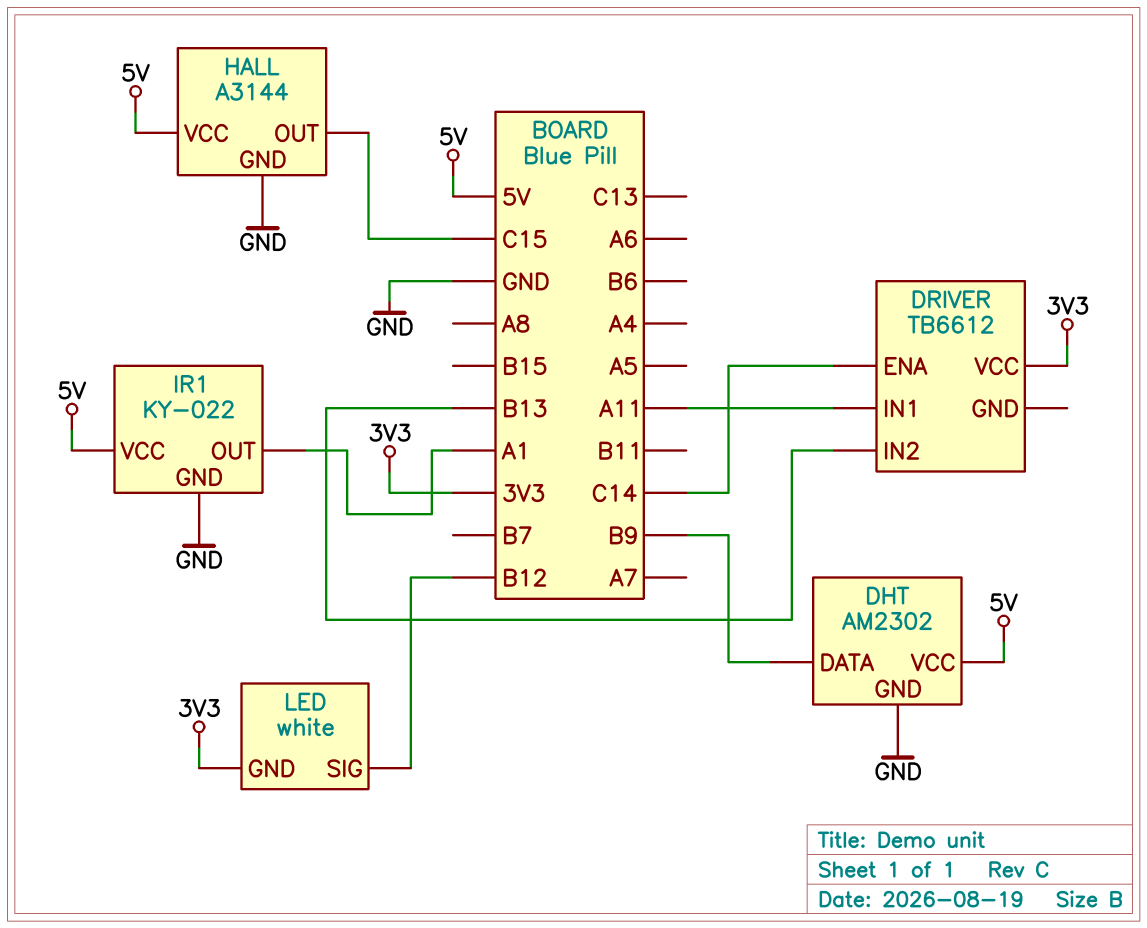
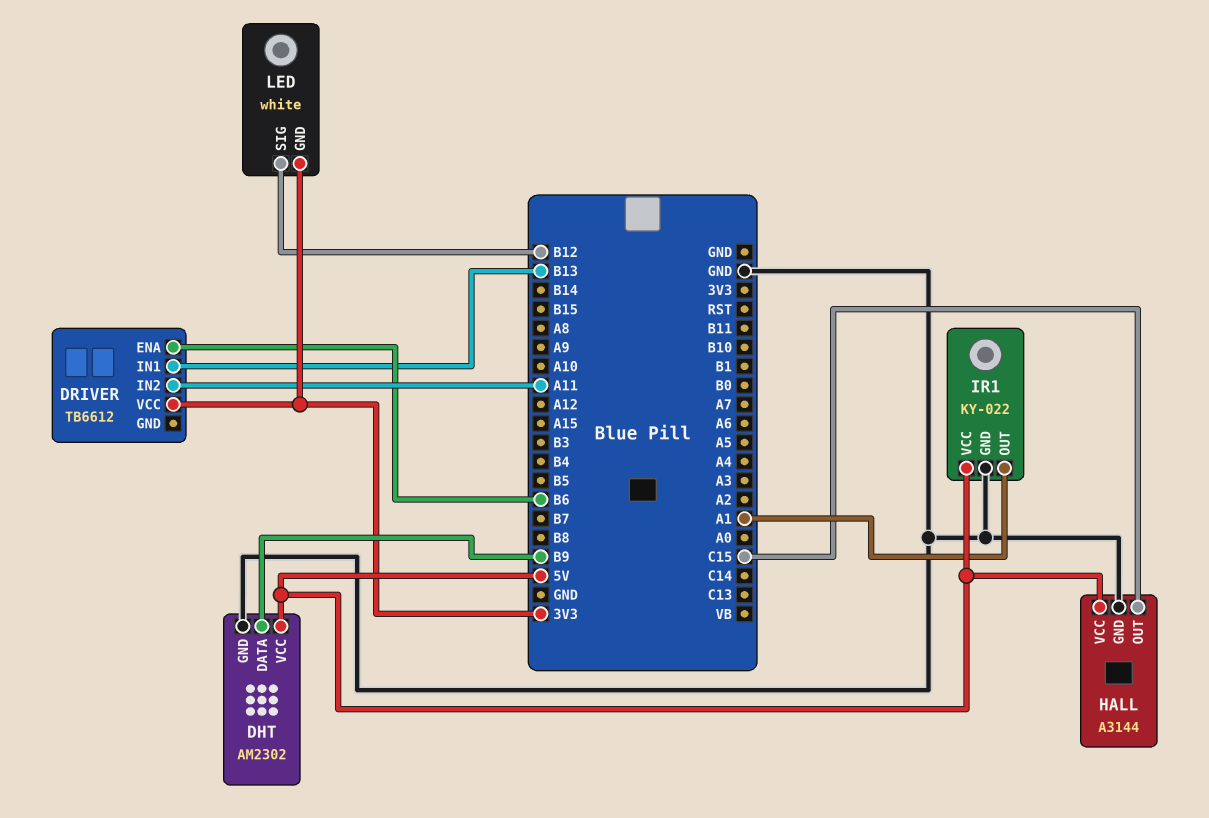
DRIVER pin ENA: C14 -> B6
DRIVER pin IN1: A11 -> B13
DRIVER pin IN2: B13 -> A11

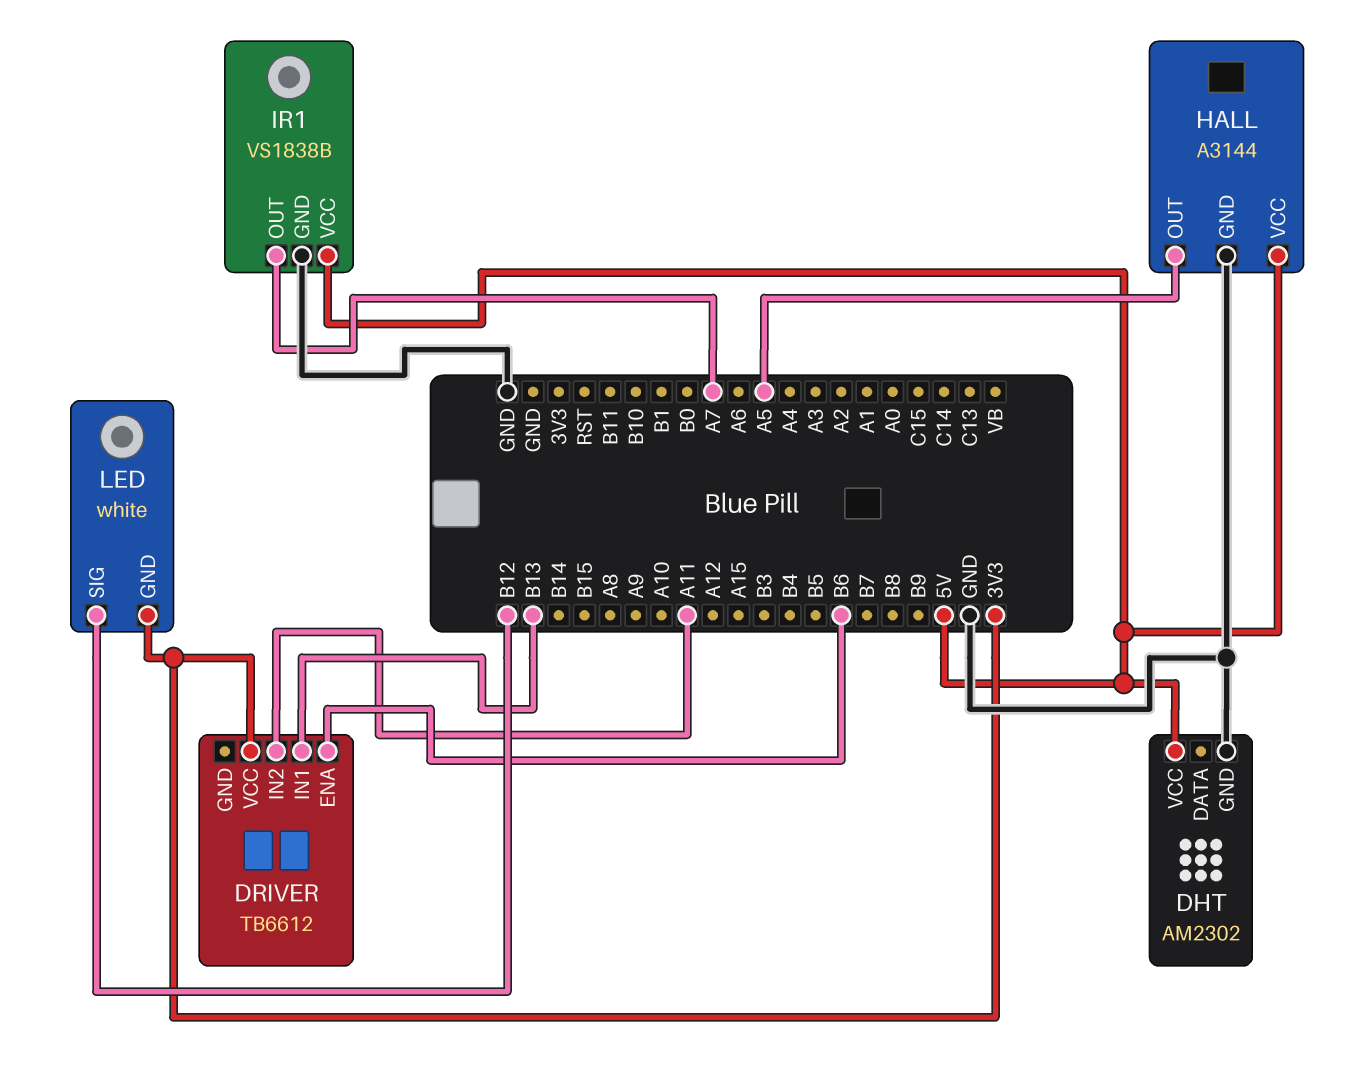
DHT pin DATA: B9 -> none
HALL pin OUT: C15 -> A5
IR1: KY-022 -> VS1838B
IR1 pin OUT: A1 -> A7

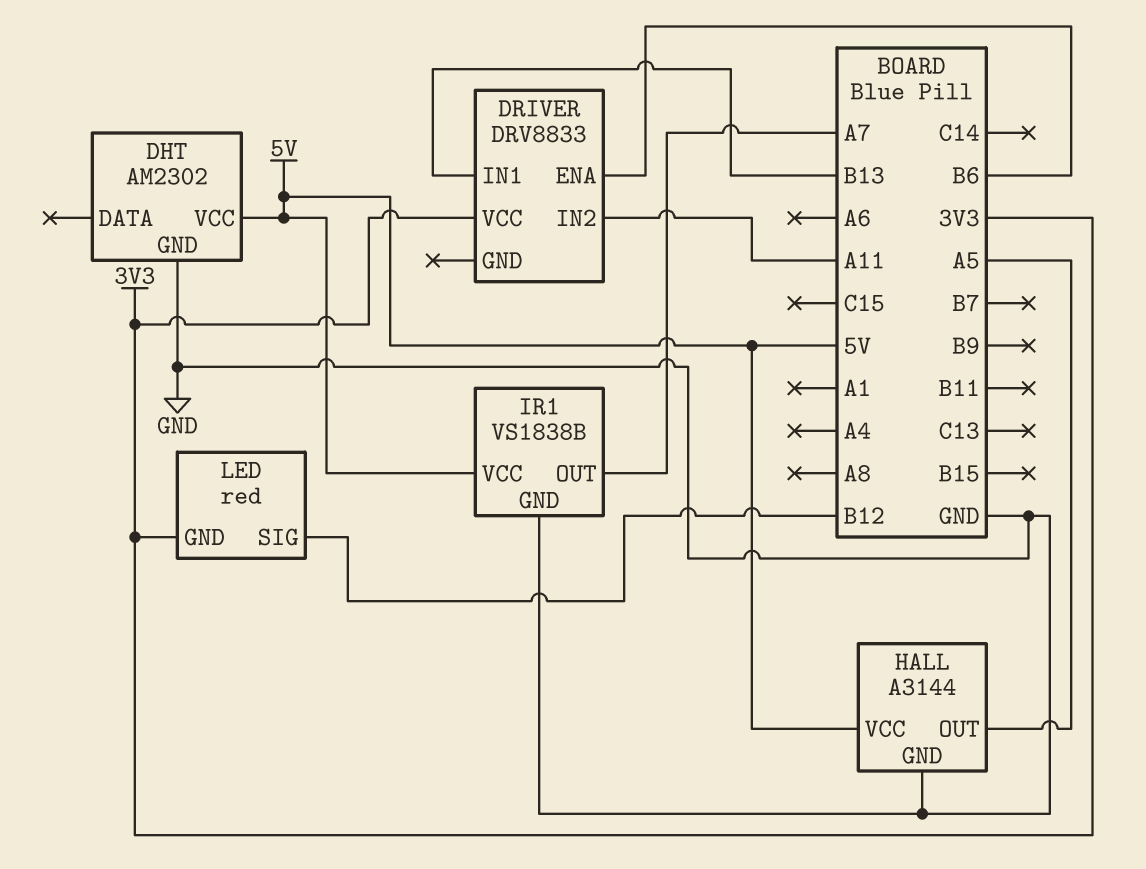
DRIVER: TB6612 -> DRV8833
LED: white -> red

